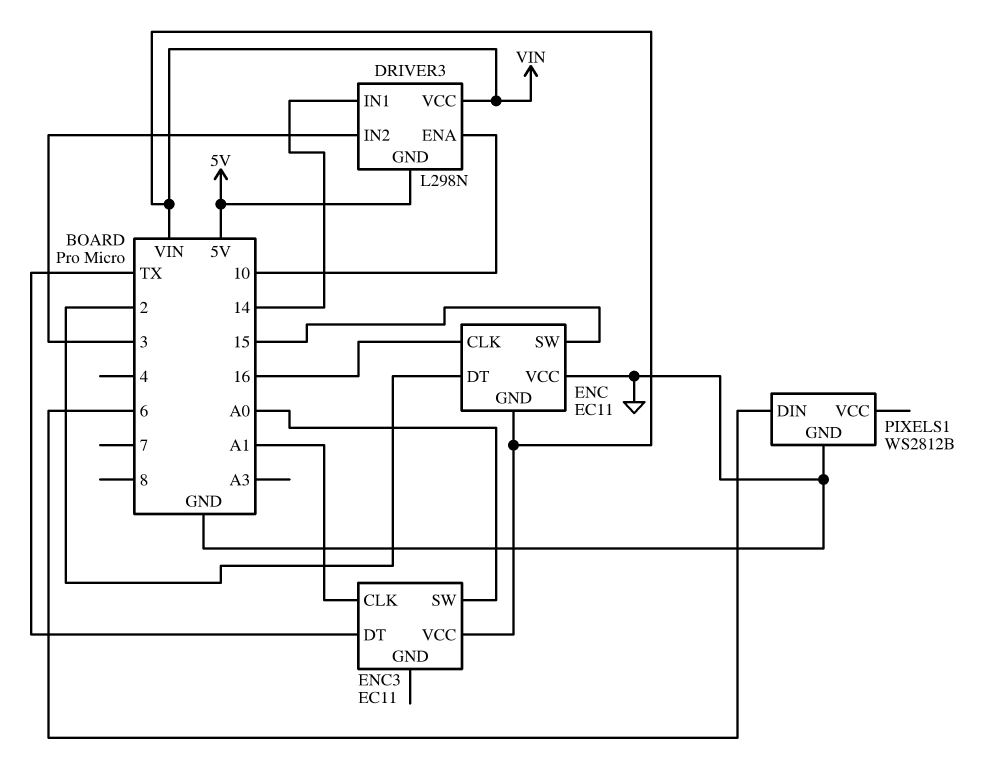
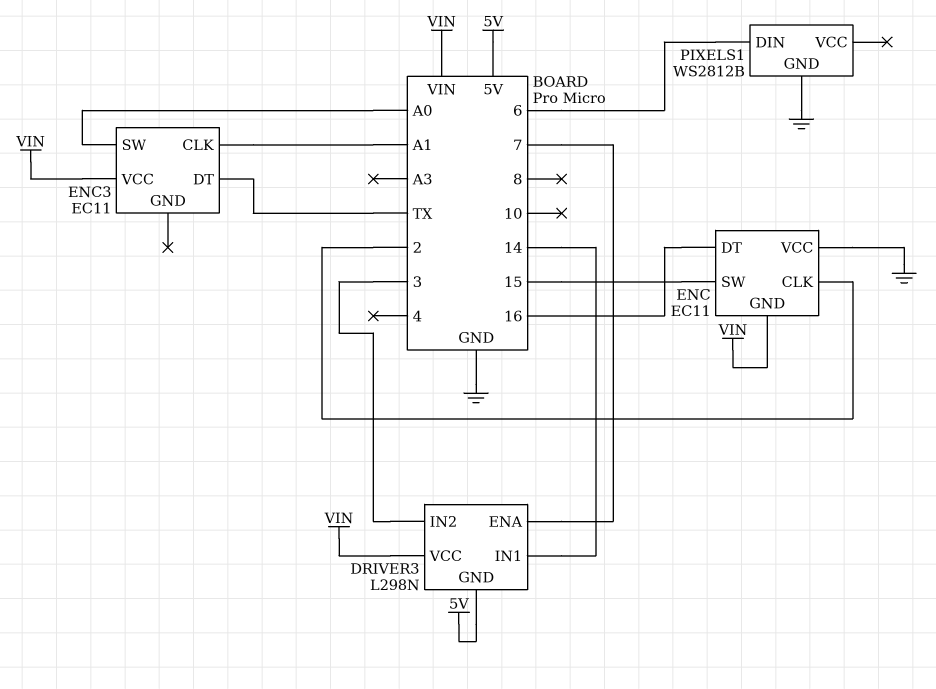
DRIVER3 pin ENA: 10 -> 7
ENC pin CLK: 16 -> 2
ENC pin DT: 2 -> 16

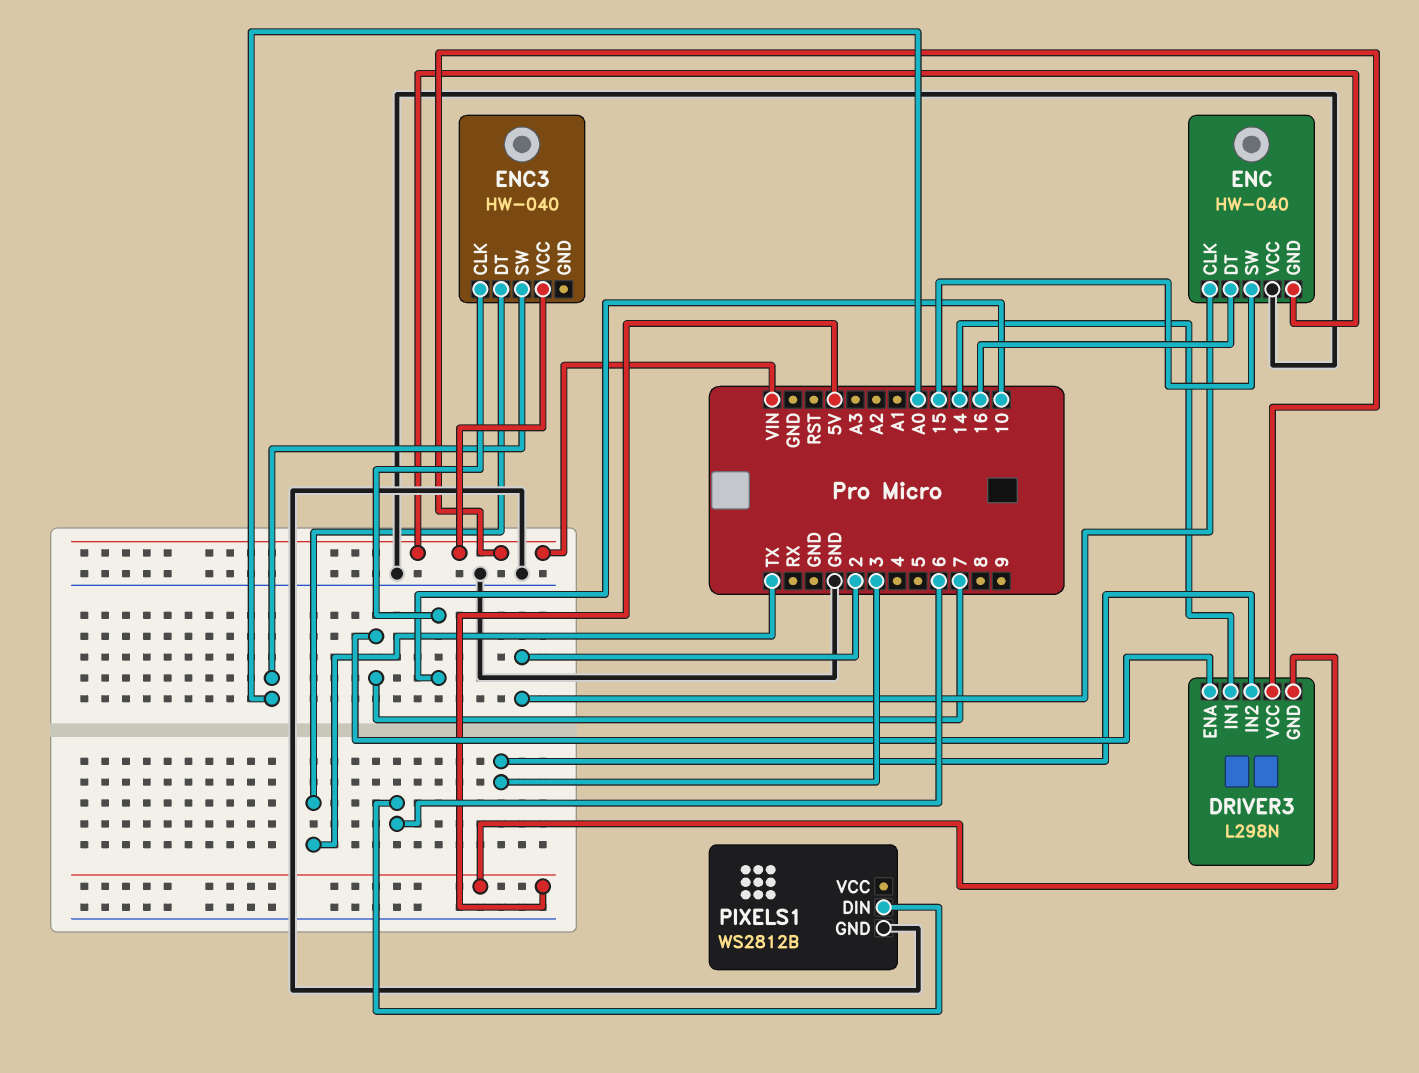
ENC: EC11 -> HW-040
ENC3: EC11 -> HW-040
ENC3 pin CLK: A1 -> 10

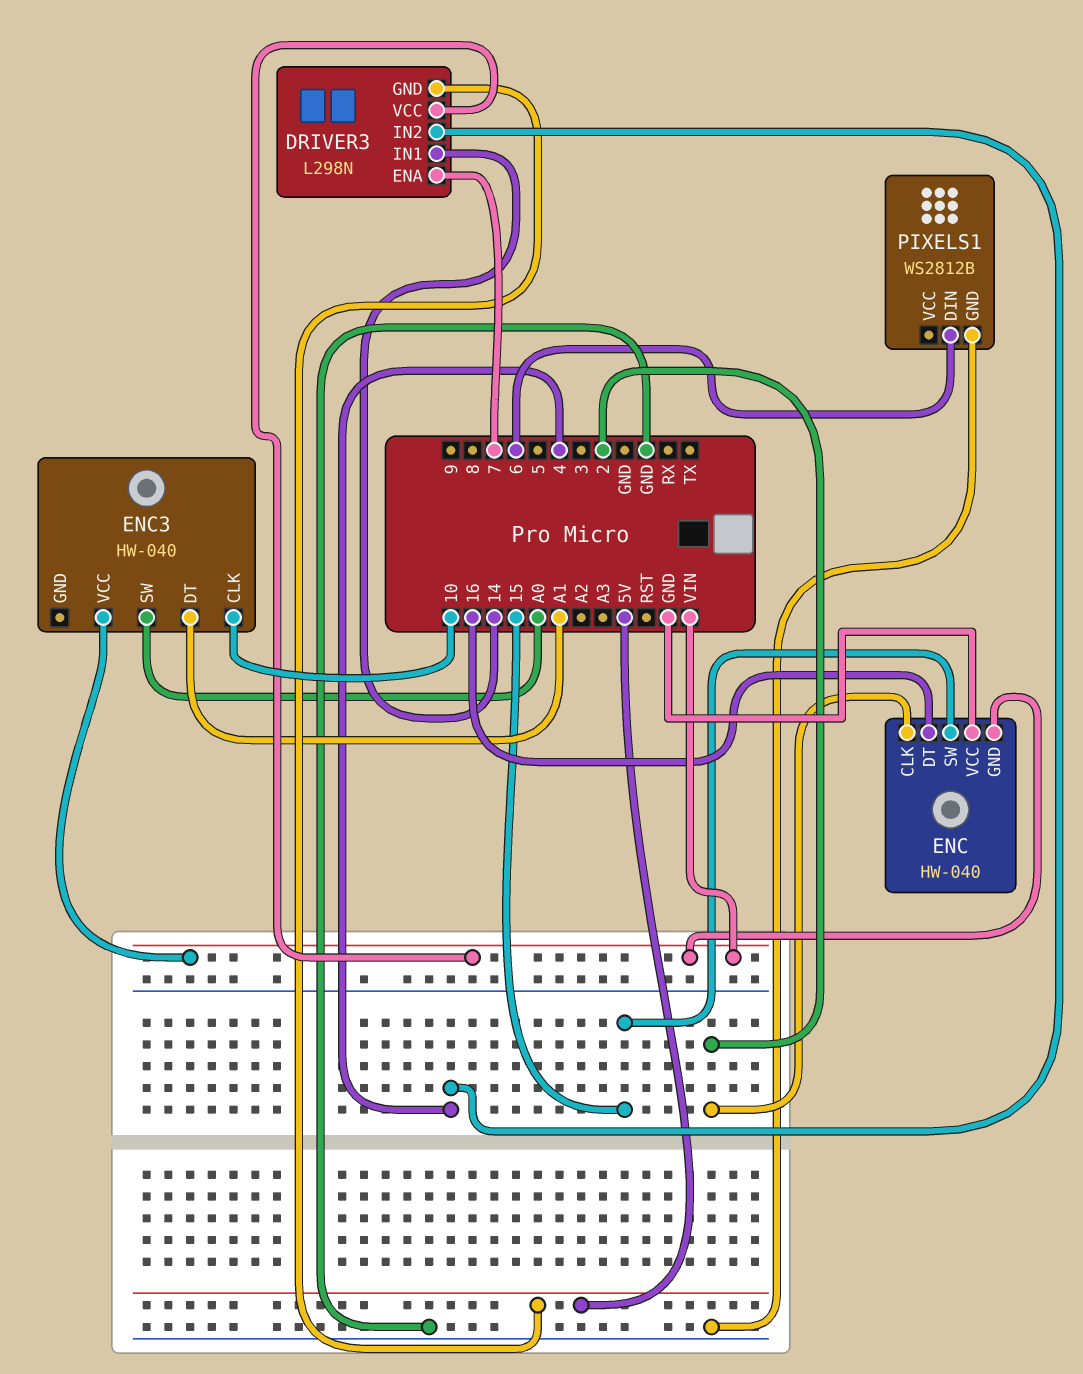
DRIVER3 pin IN2: 3 -> 4
ENC3 pin DT: TX -> A1

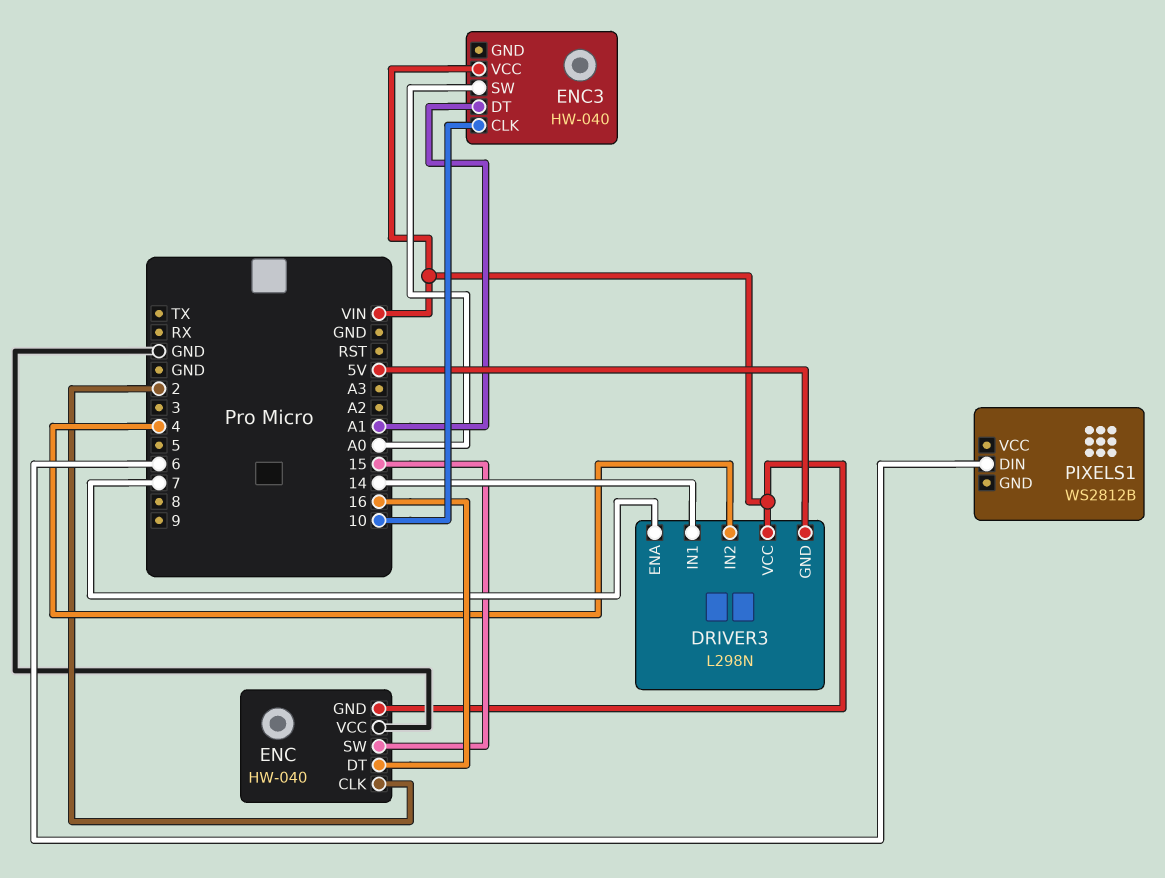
PIXELS1 pin GND: GND -> none

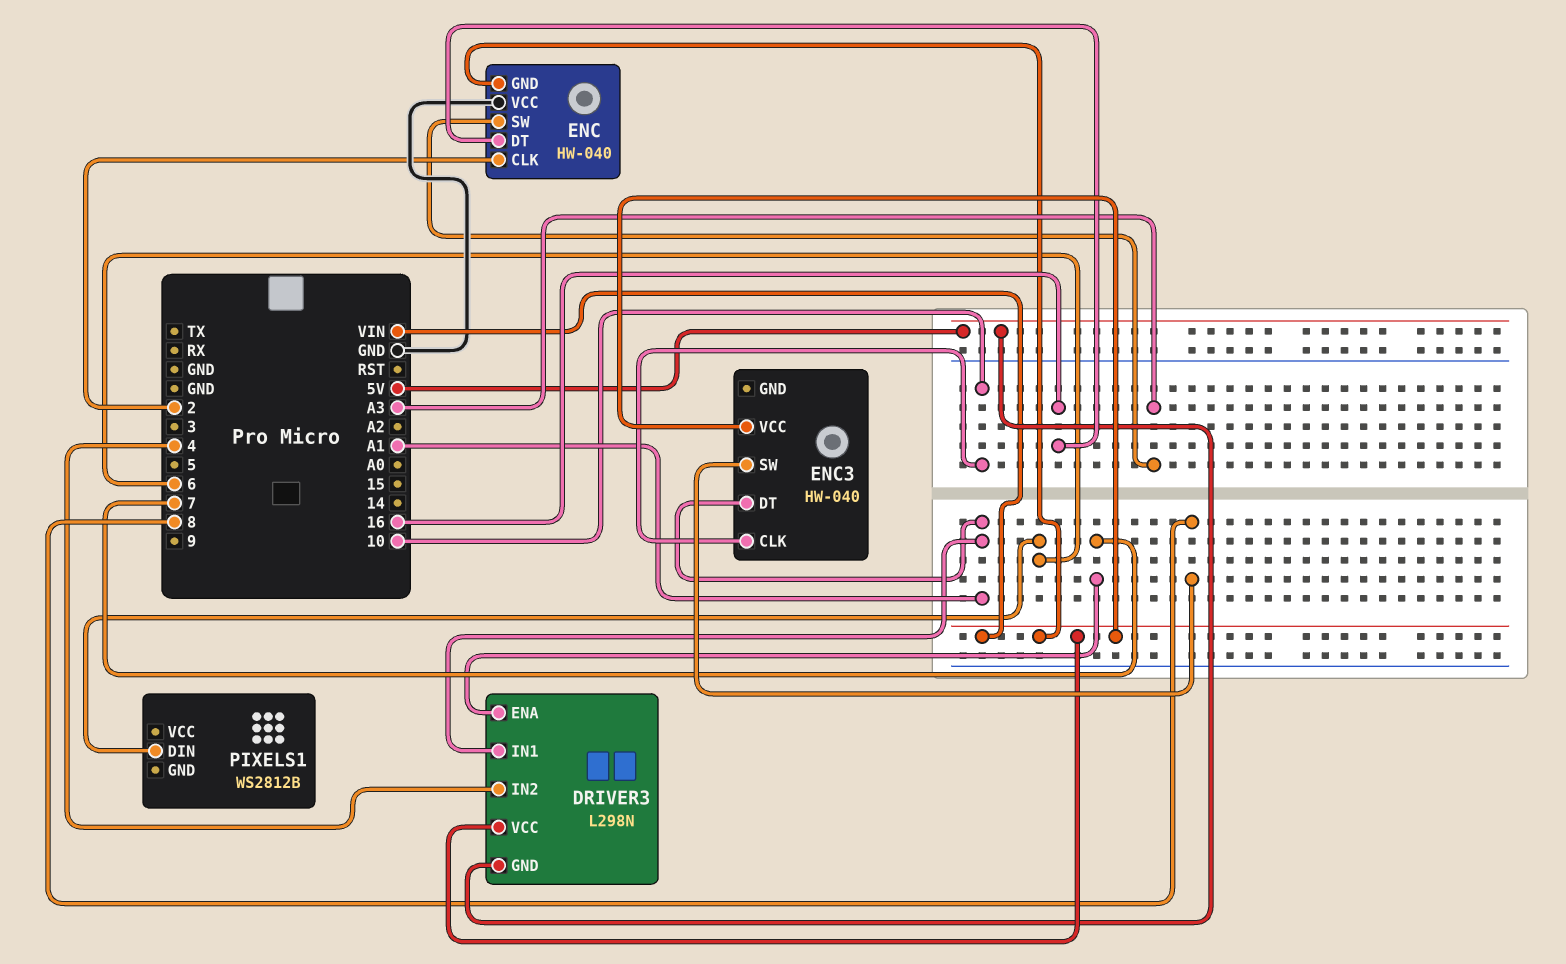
DRIVER3 pin IN1: 14 -> A1
ENC pin SW: 15 -> A3
ENC3 pin SW: A0 -> 8

